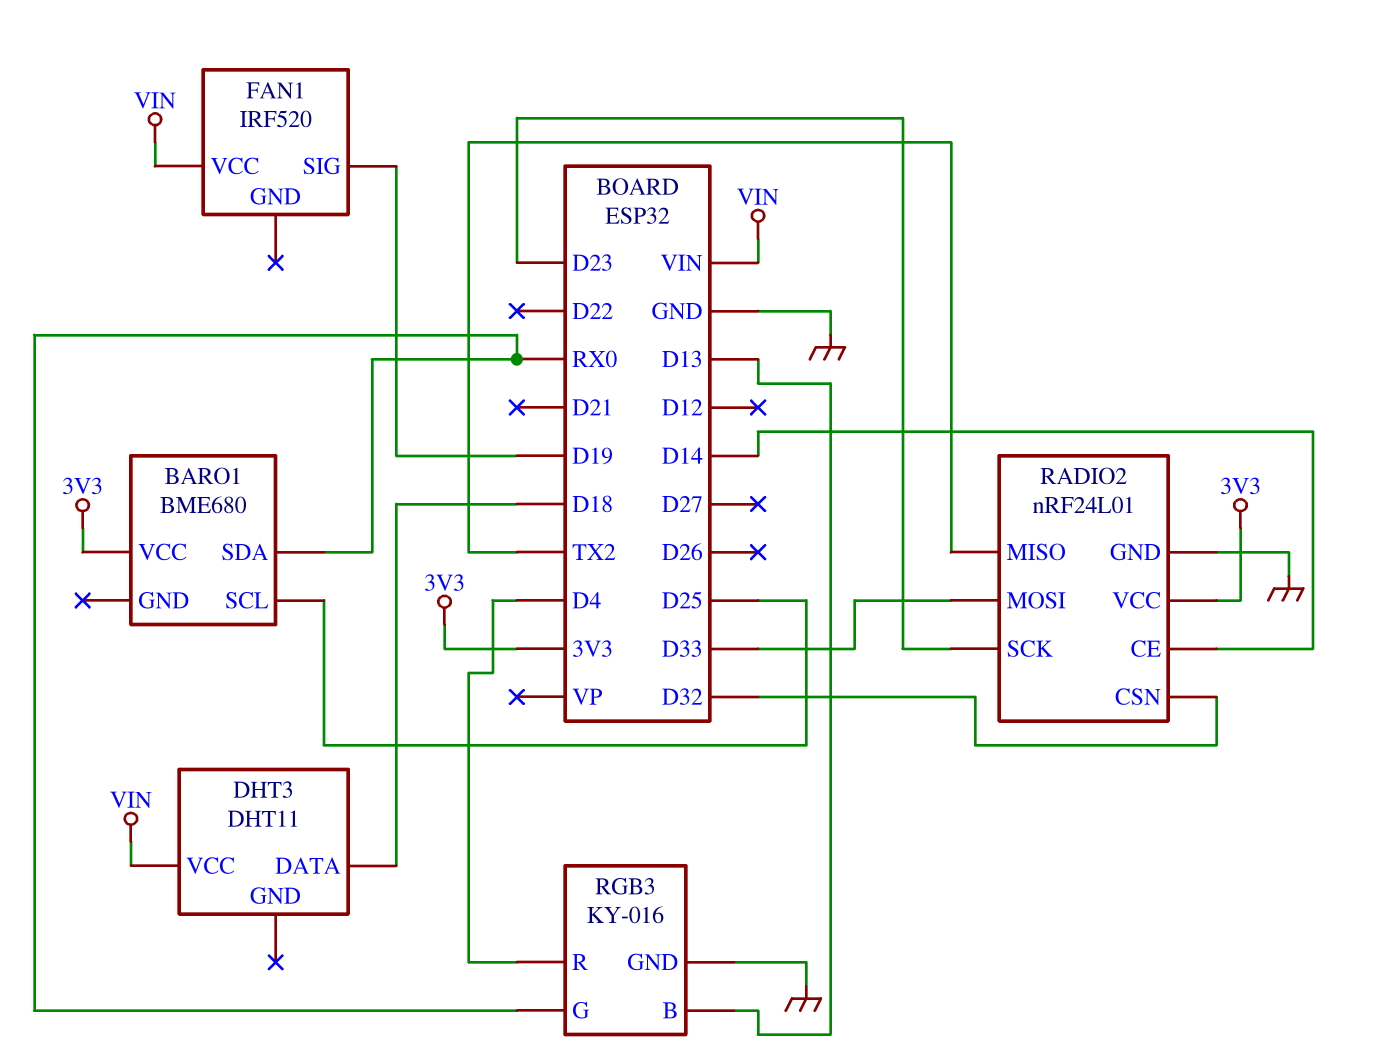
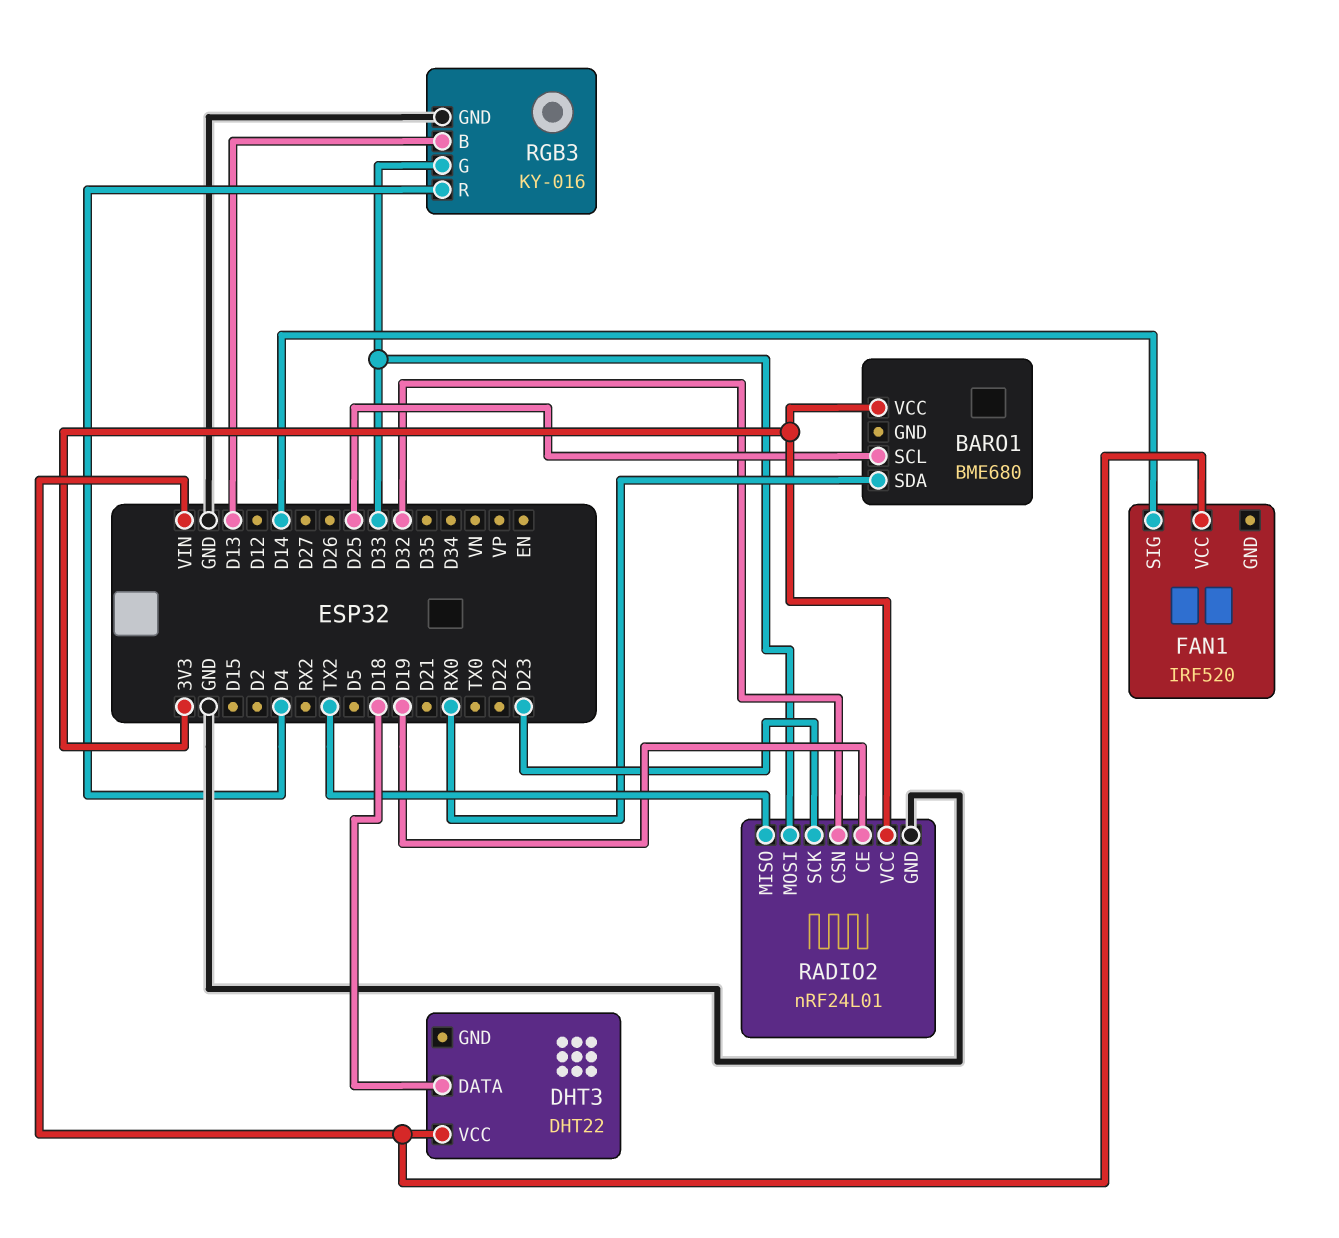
DHT3: DHT11 -> DHT22
FAN1 pin SIG: D19 -> D14
RADIO2 pin CE: D14 -> D19
RGB3 pin G: RX0 -> D33

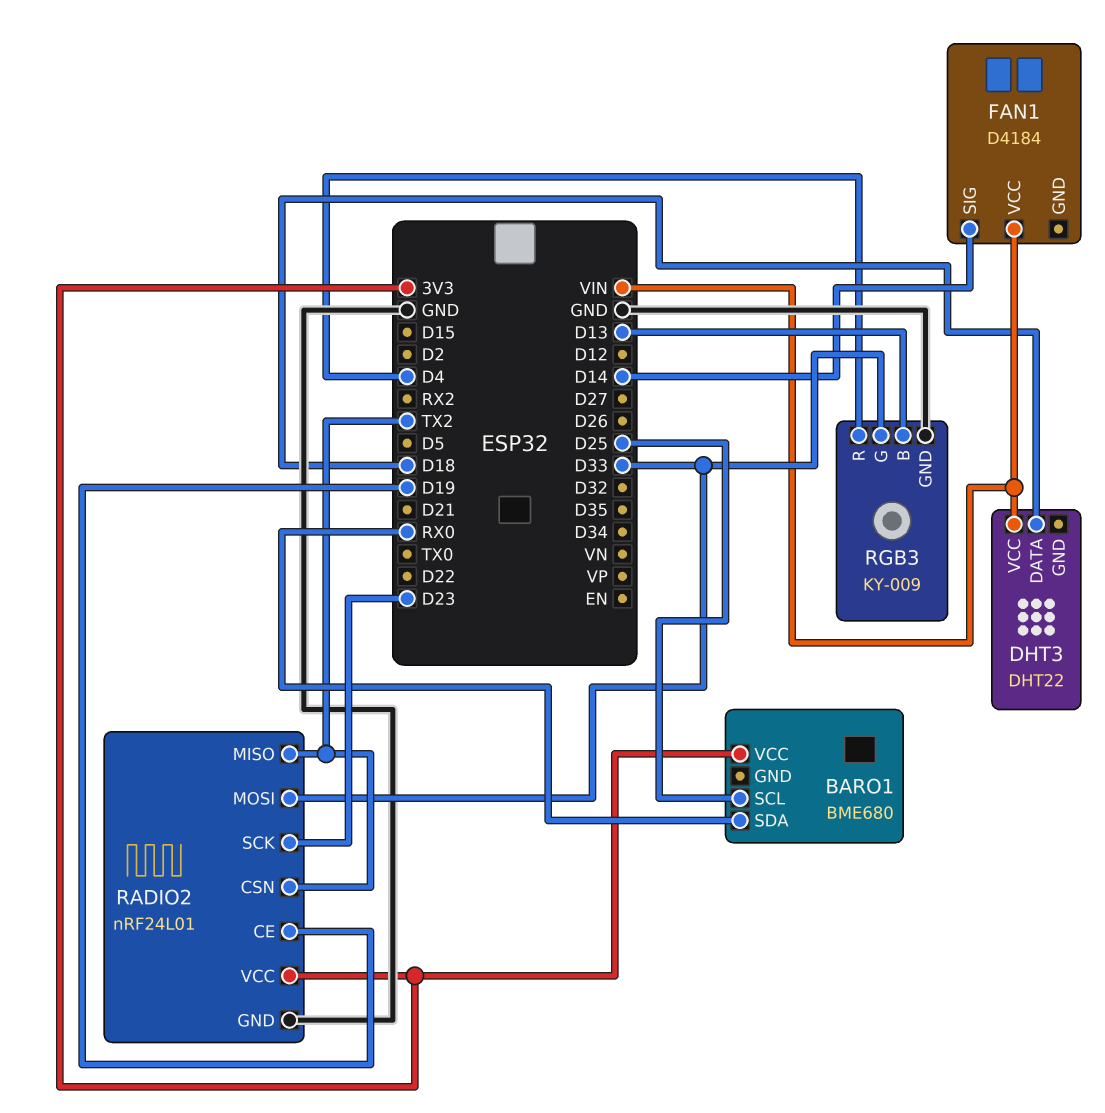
FAN1: IRF520 -> D4184
RADIO2 pin CSN: D32 -> TX2
RGB3: KY-016 -> KY-009

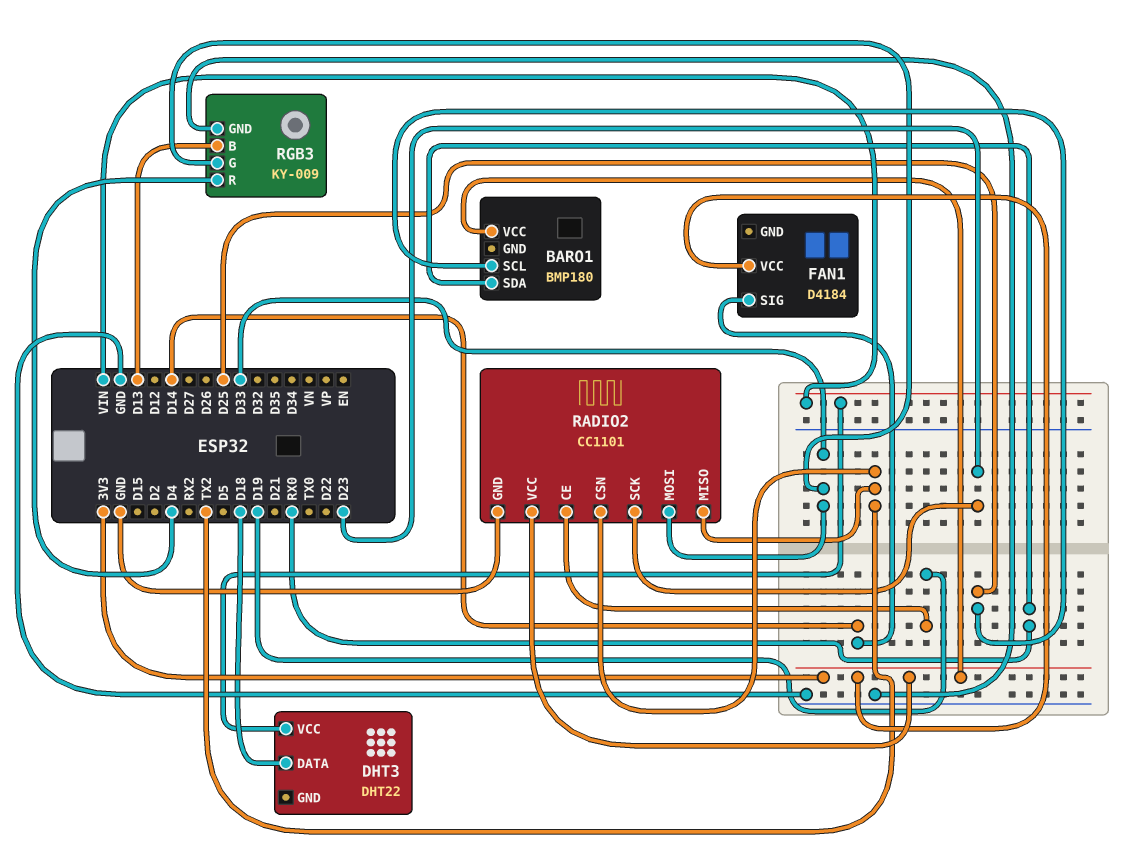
BARO1: BME680 -> BMP180
FAN1 pin VCC: VIN -> 3V3
RADIO2: nRF24L01 -> CC1101

